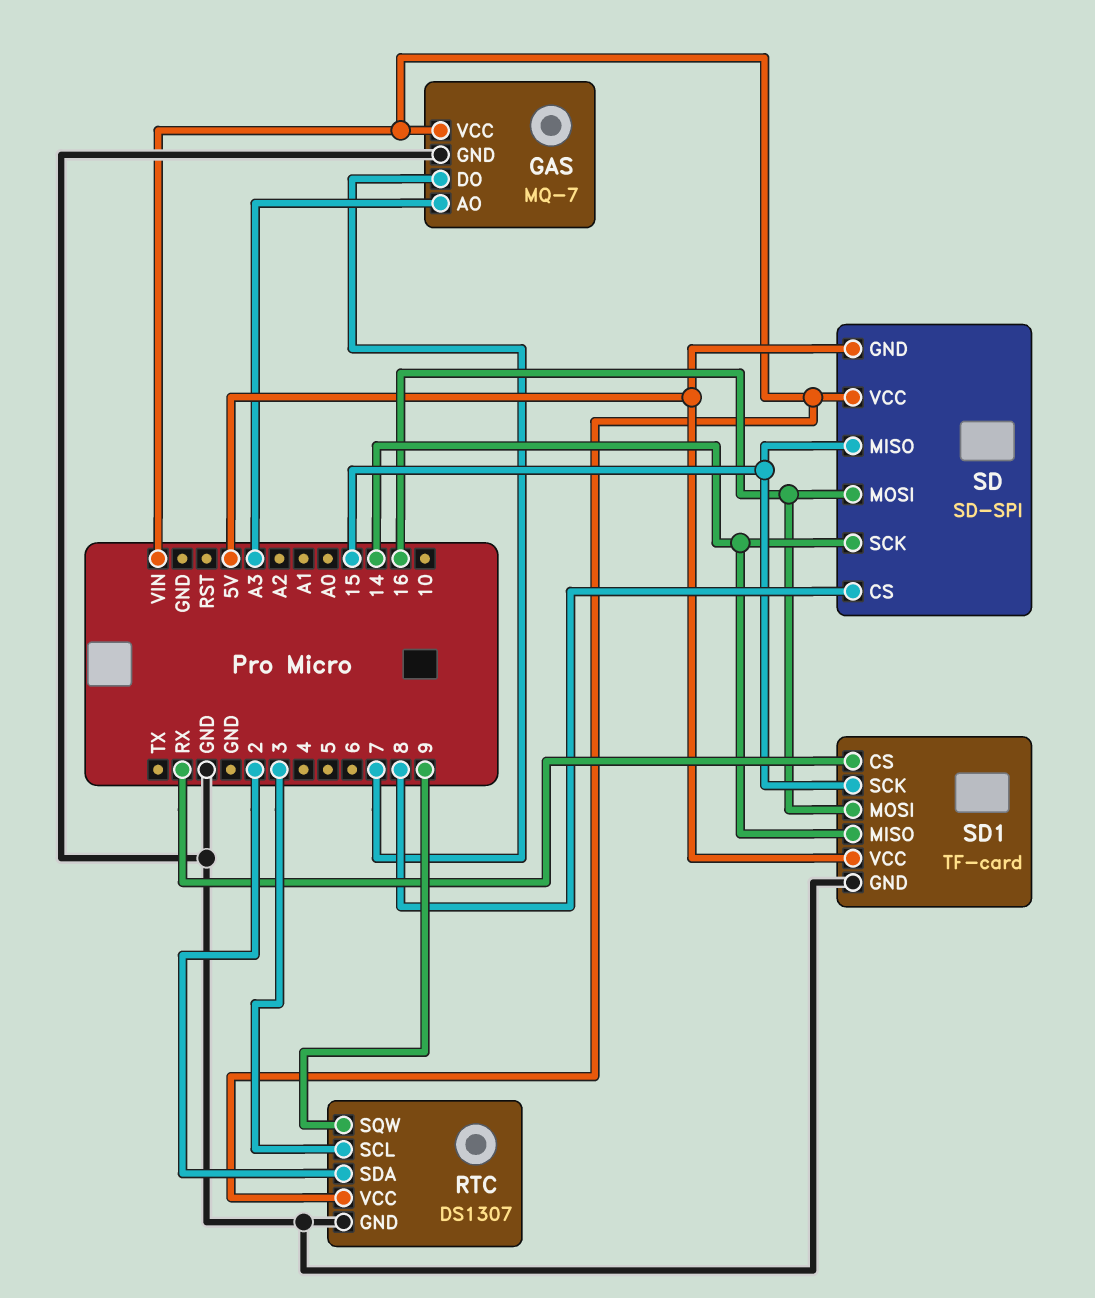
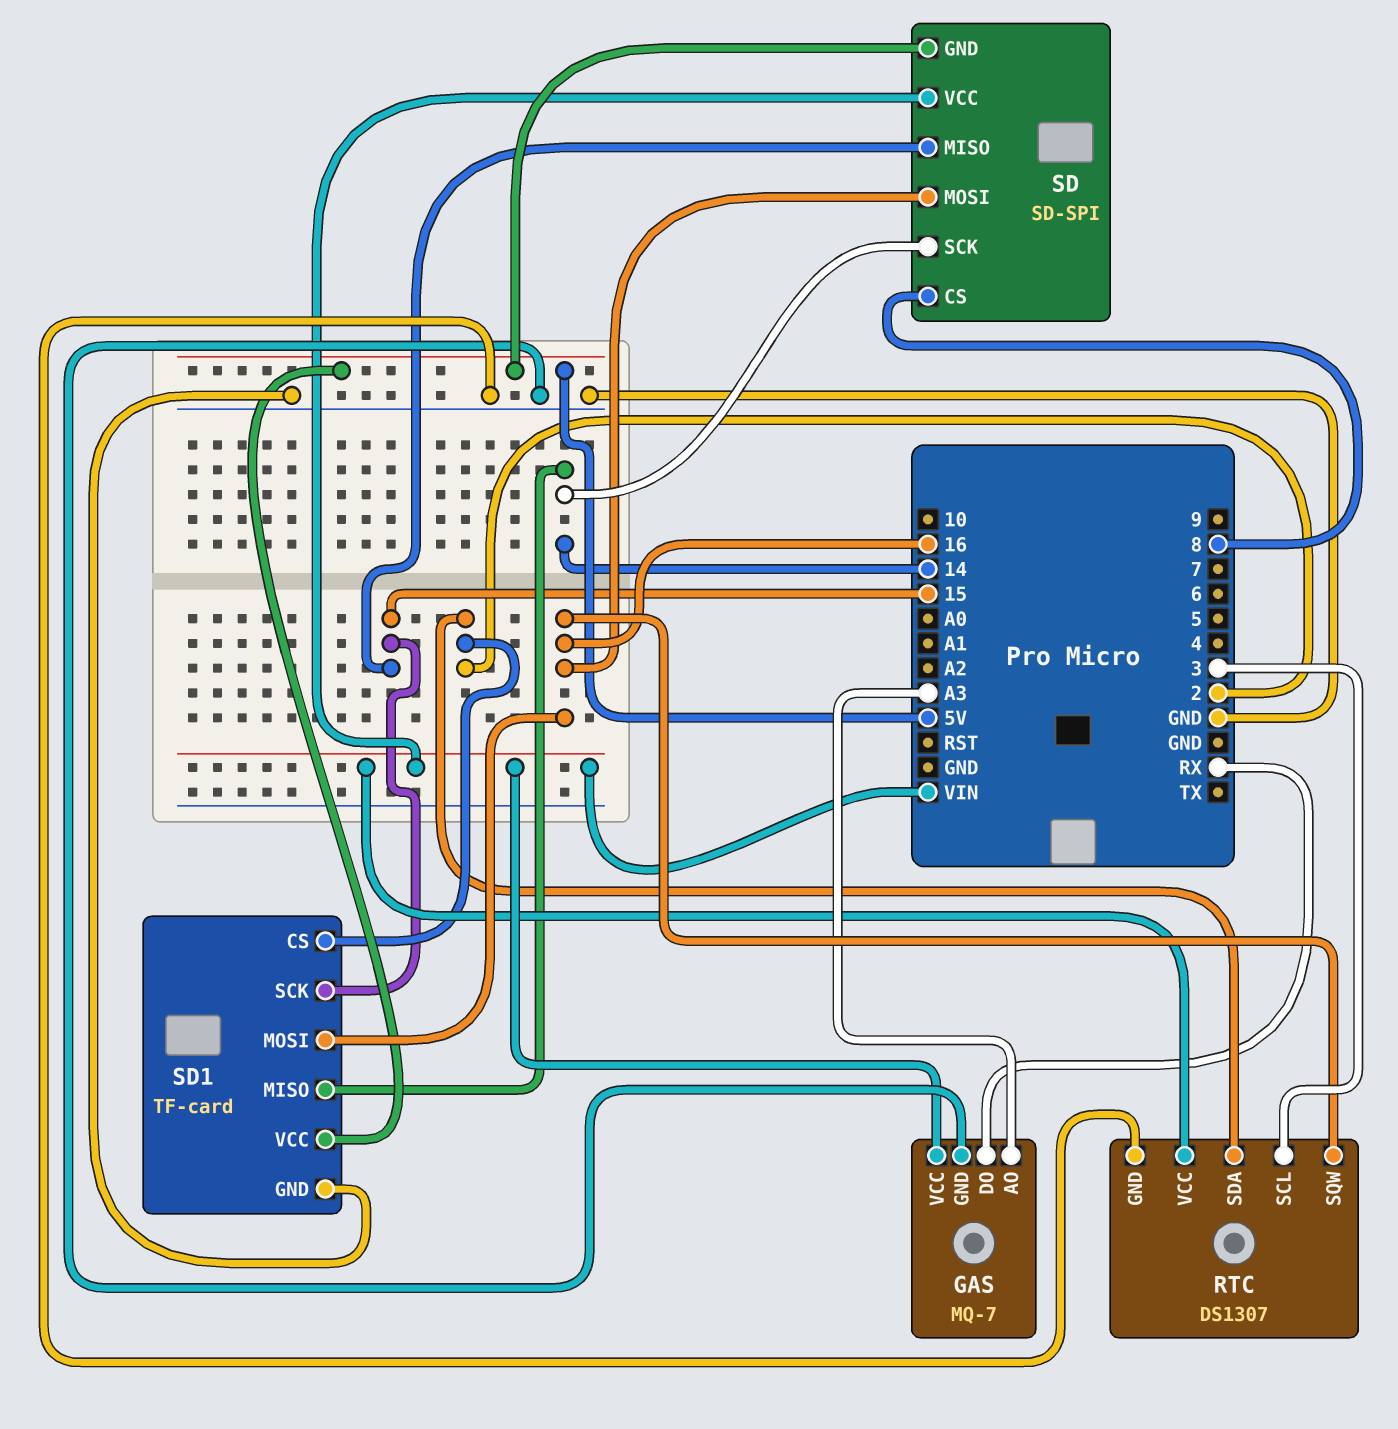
GAS pin DO: 7 -> RX
RTC pin SQW: 9 -> 16
SD1 pin CS: RX -> 2

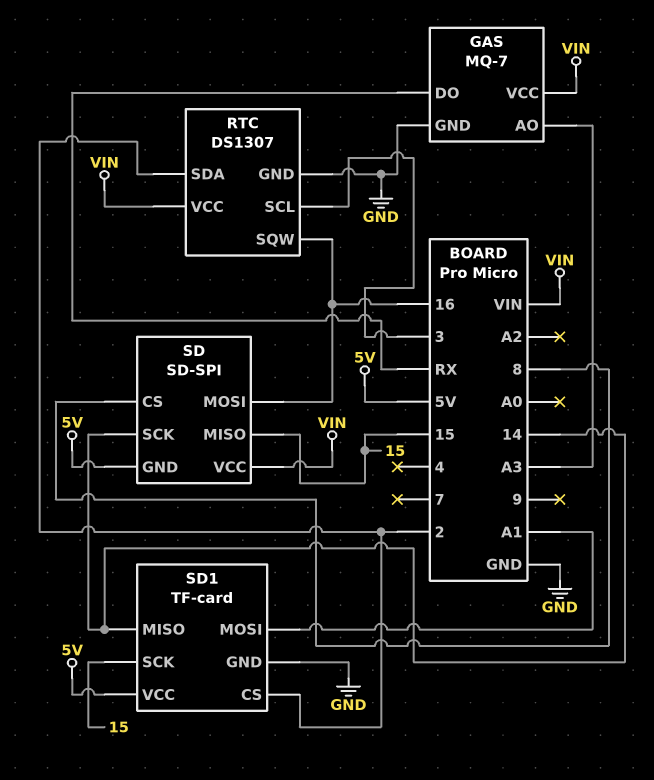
SD1 pin MOSI: 16 -> A1

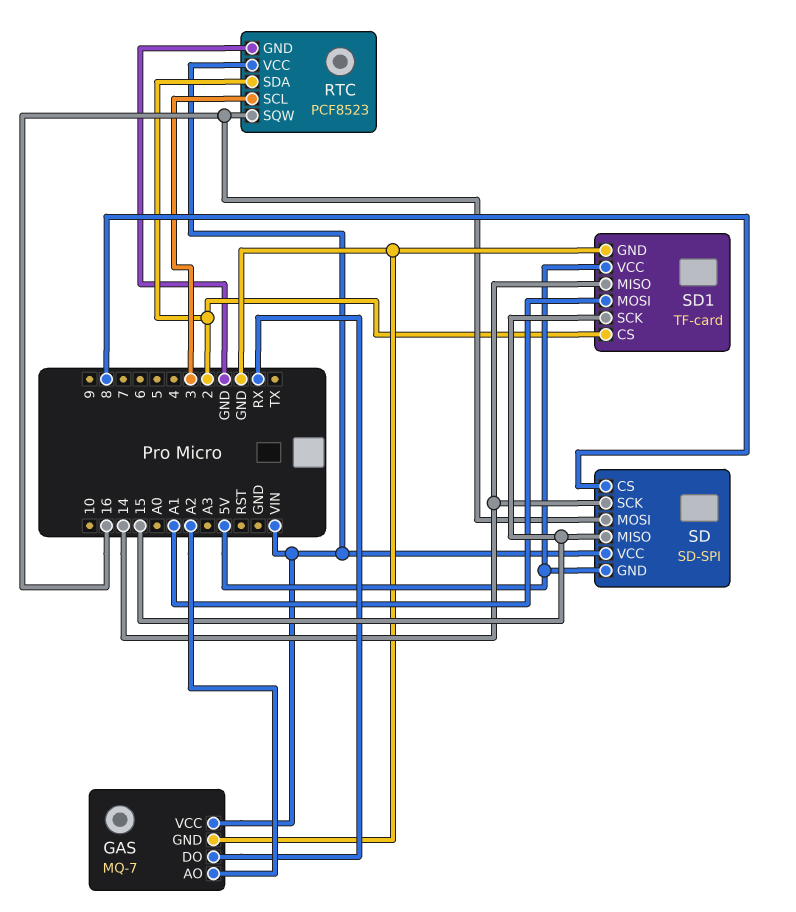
GAS pin AO: A3 -> A2
RTC: DS1307 -> PCF8523

